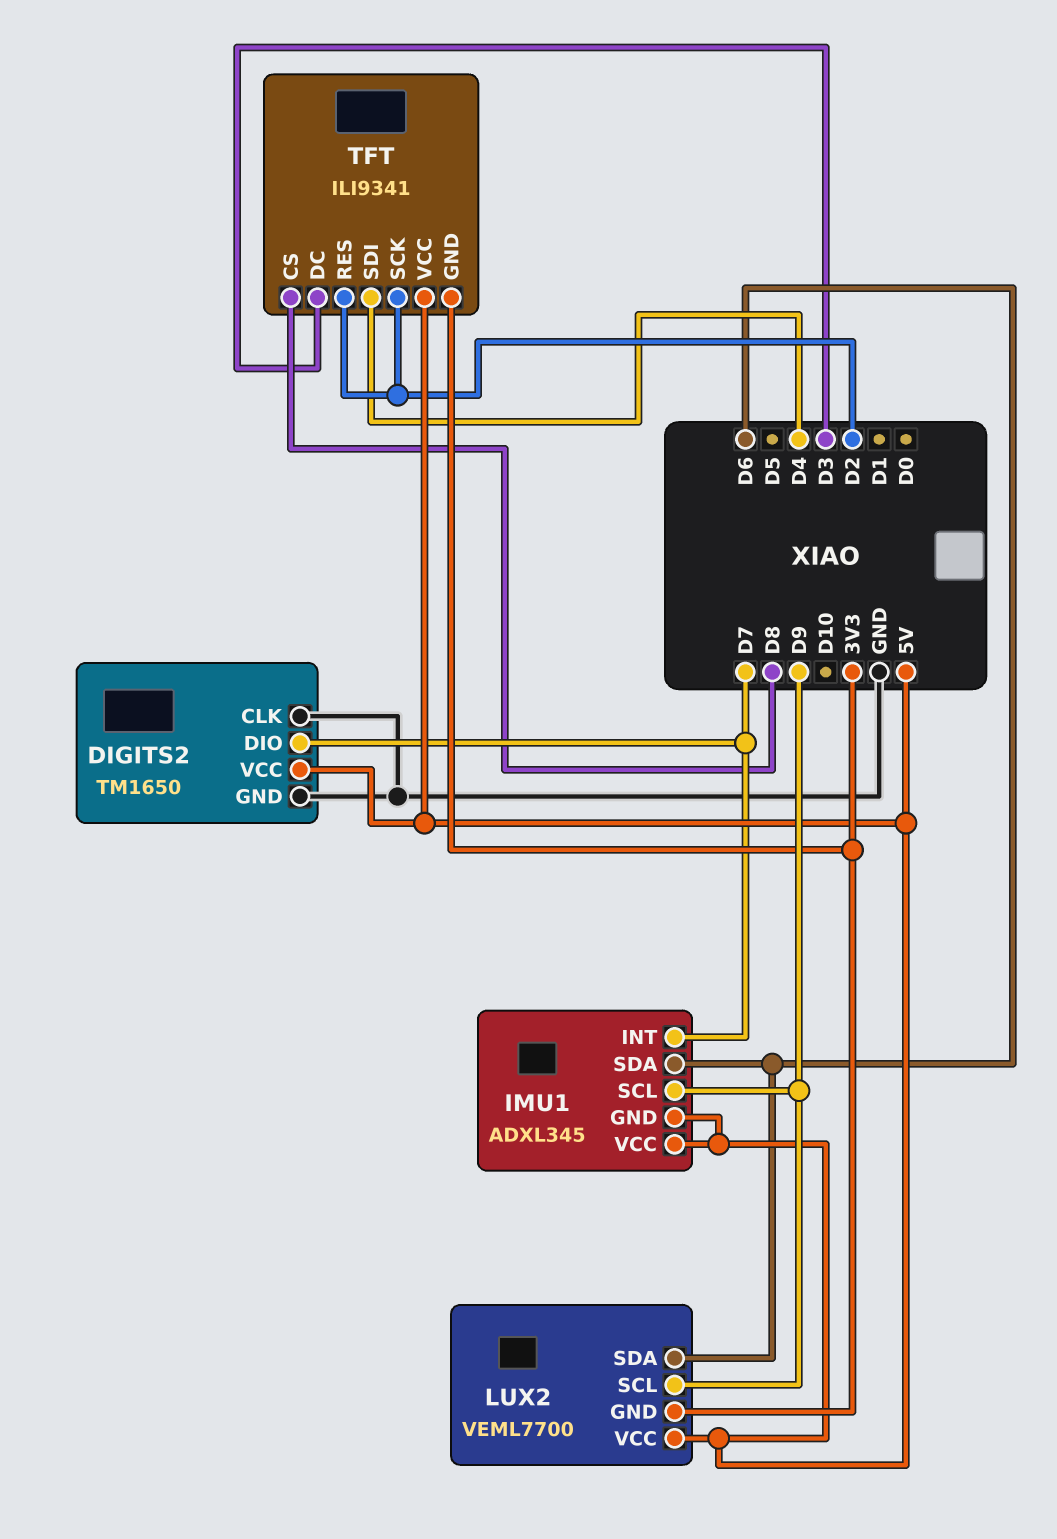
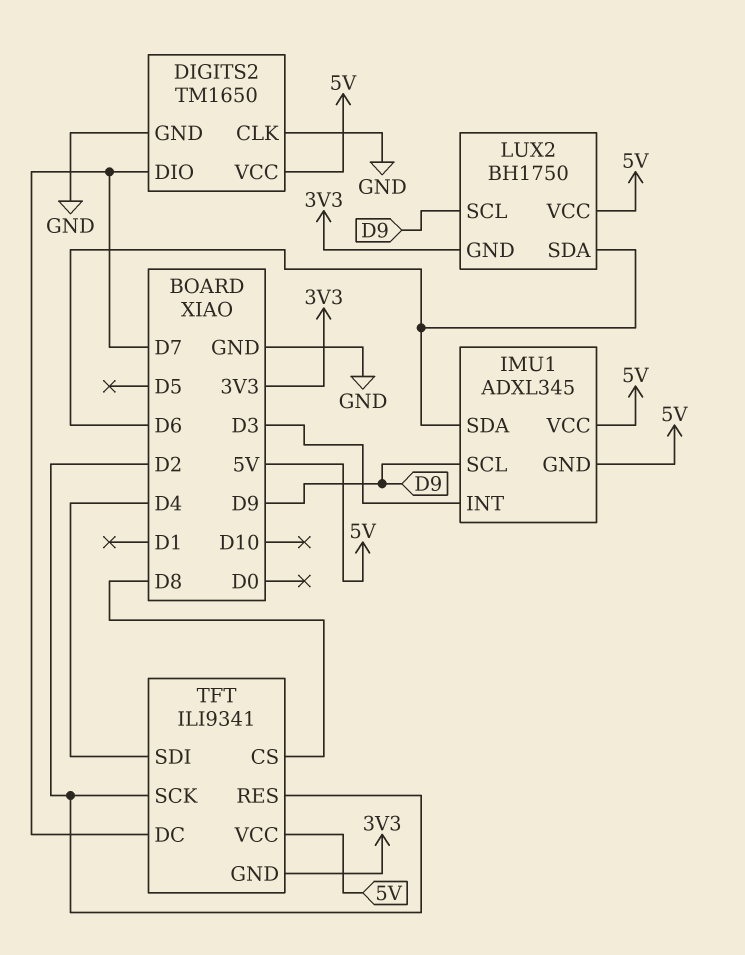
IMU1 pin INT: D7 -> D3
LUX2: VEML7700 -> BH1750
TFT pin DC: D3 -> D7

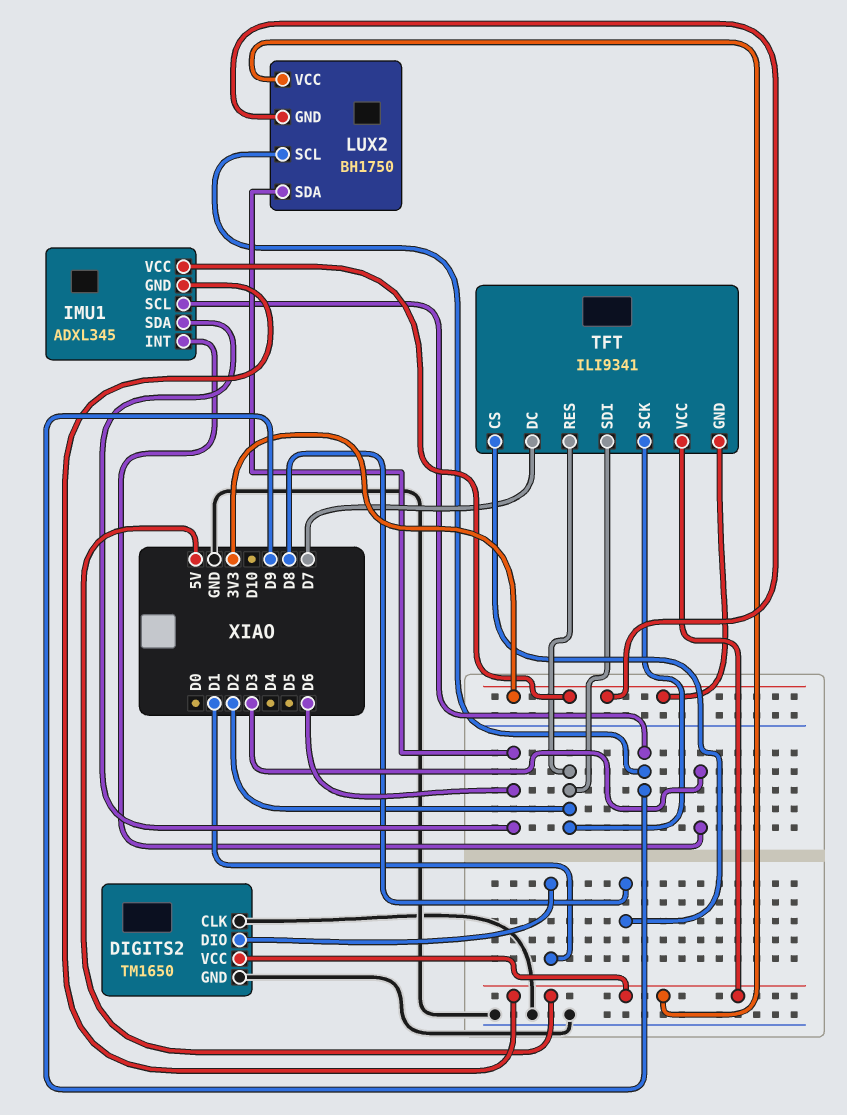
DIGITS2 pin DIO: D7 -> D1
IMU1 pin VCC: 5V -> 3V3
TFT pin SDI: D4 -> D2

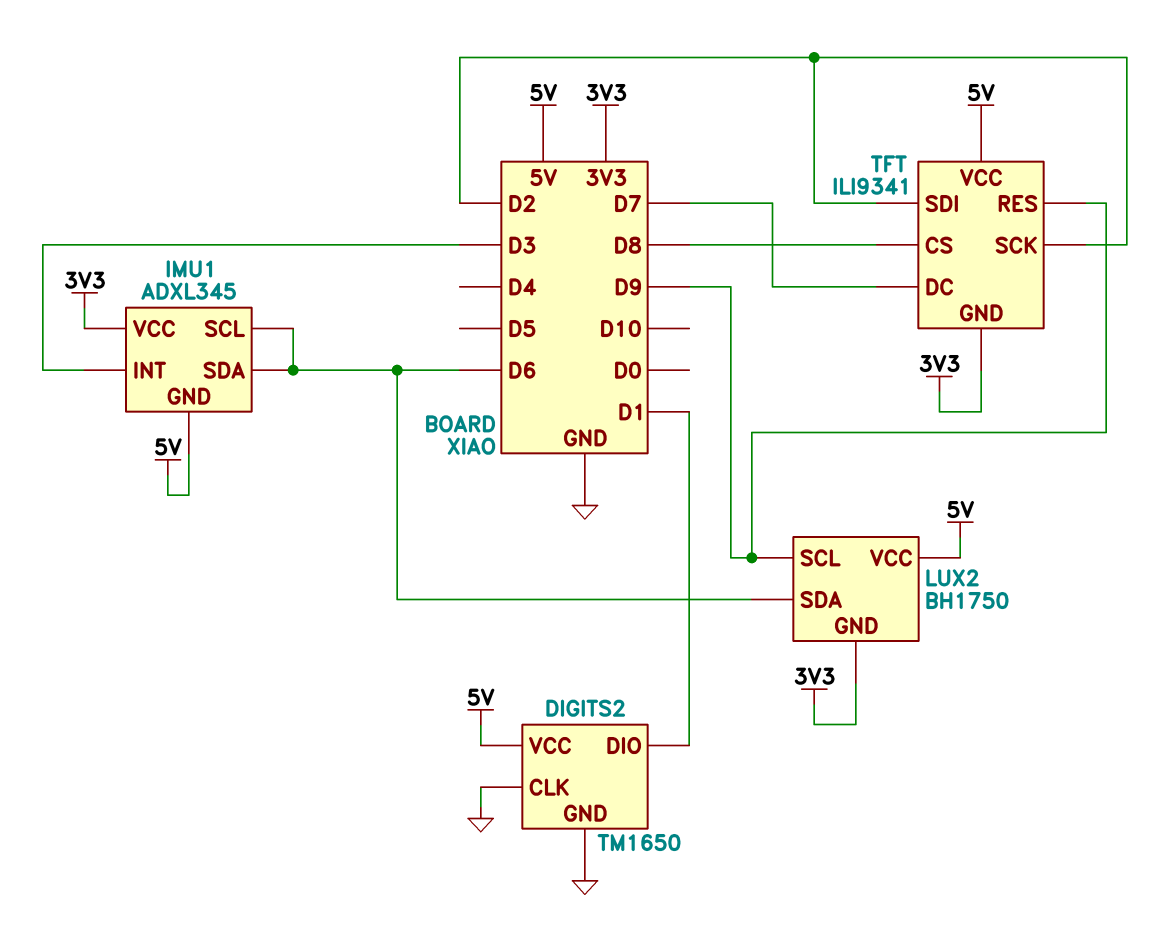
IMU1 pin SCL: D9 -> D6
TFT pin RES: D2 -> D9

